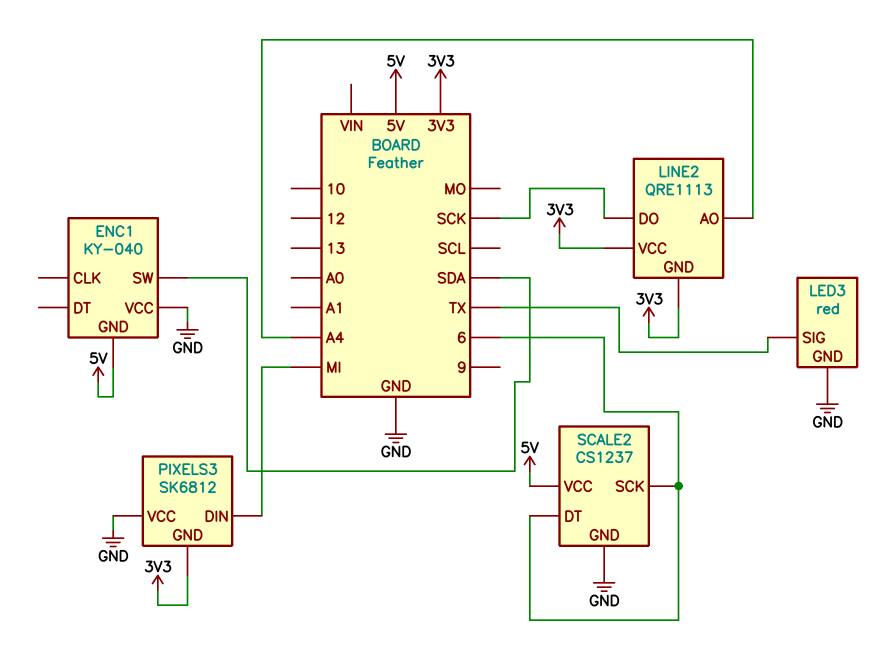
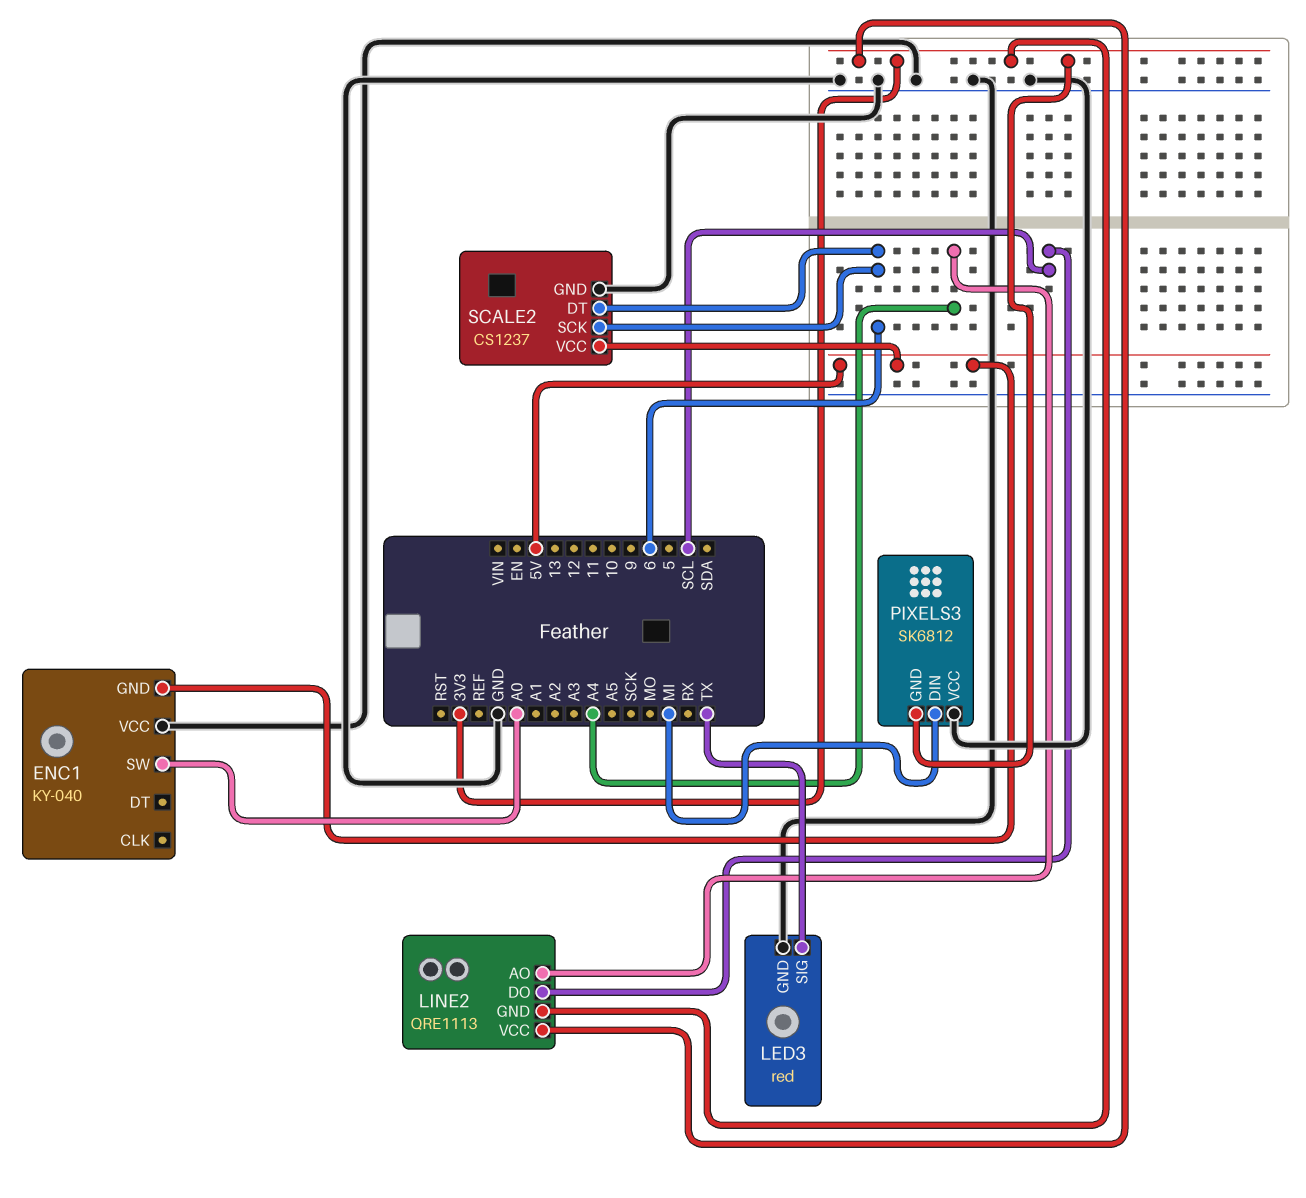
ENC1 pin SW: SDA -> A0
LINE2 pin DO: SCK -> SCL

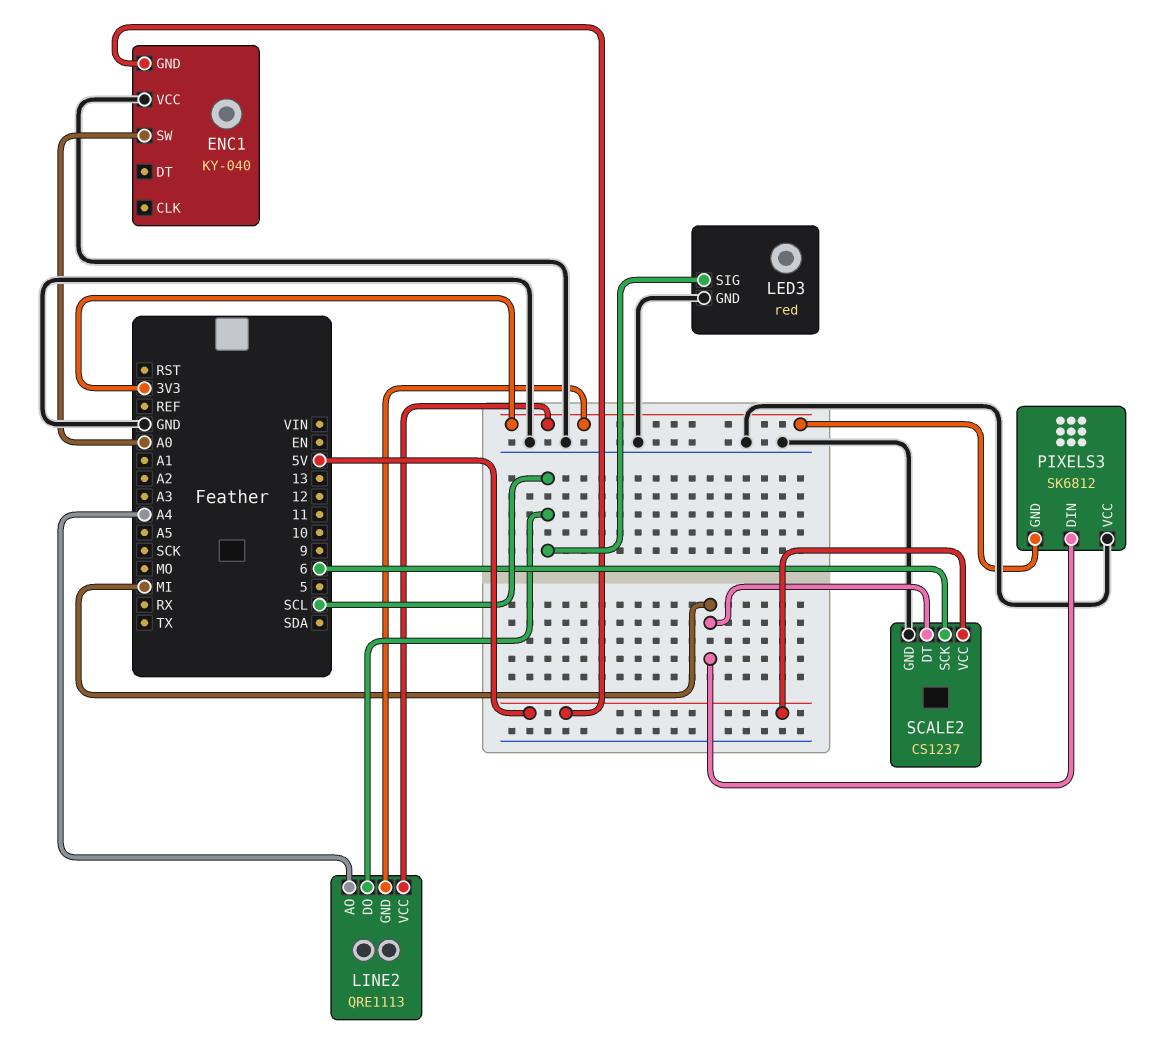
LED3 pin SIG: TX -> SCL
SCALE2 pin DT: 6 -> MI

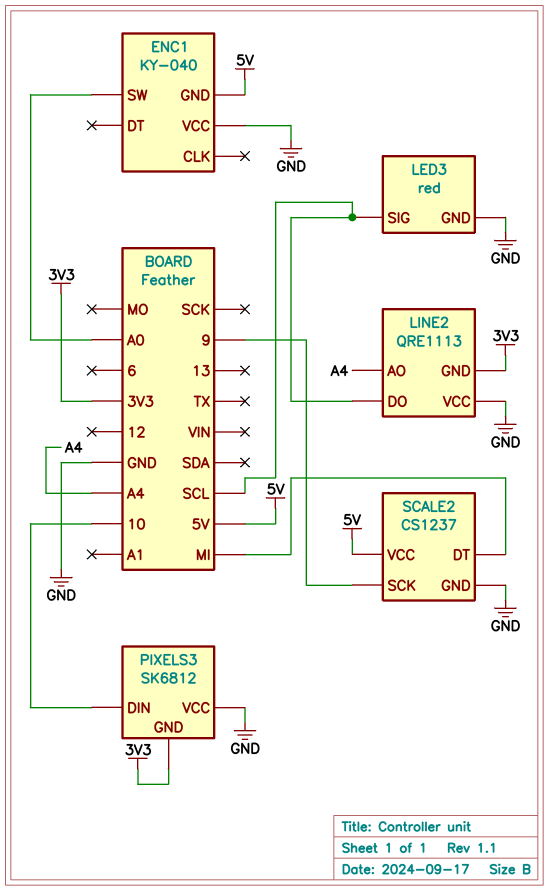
LINE2 pin VCC: 3V3 -> GND
PIXELS3 pin DIN: MI -> 10
SCALE2 pin SCK: 6 -> 9

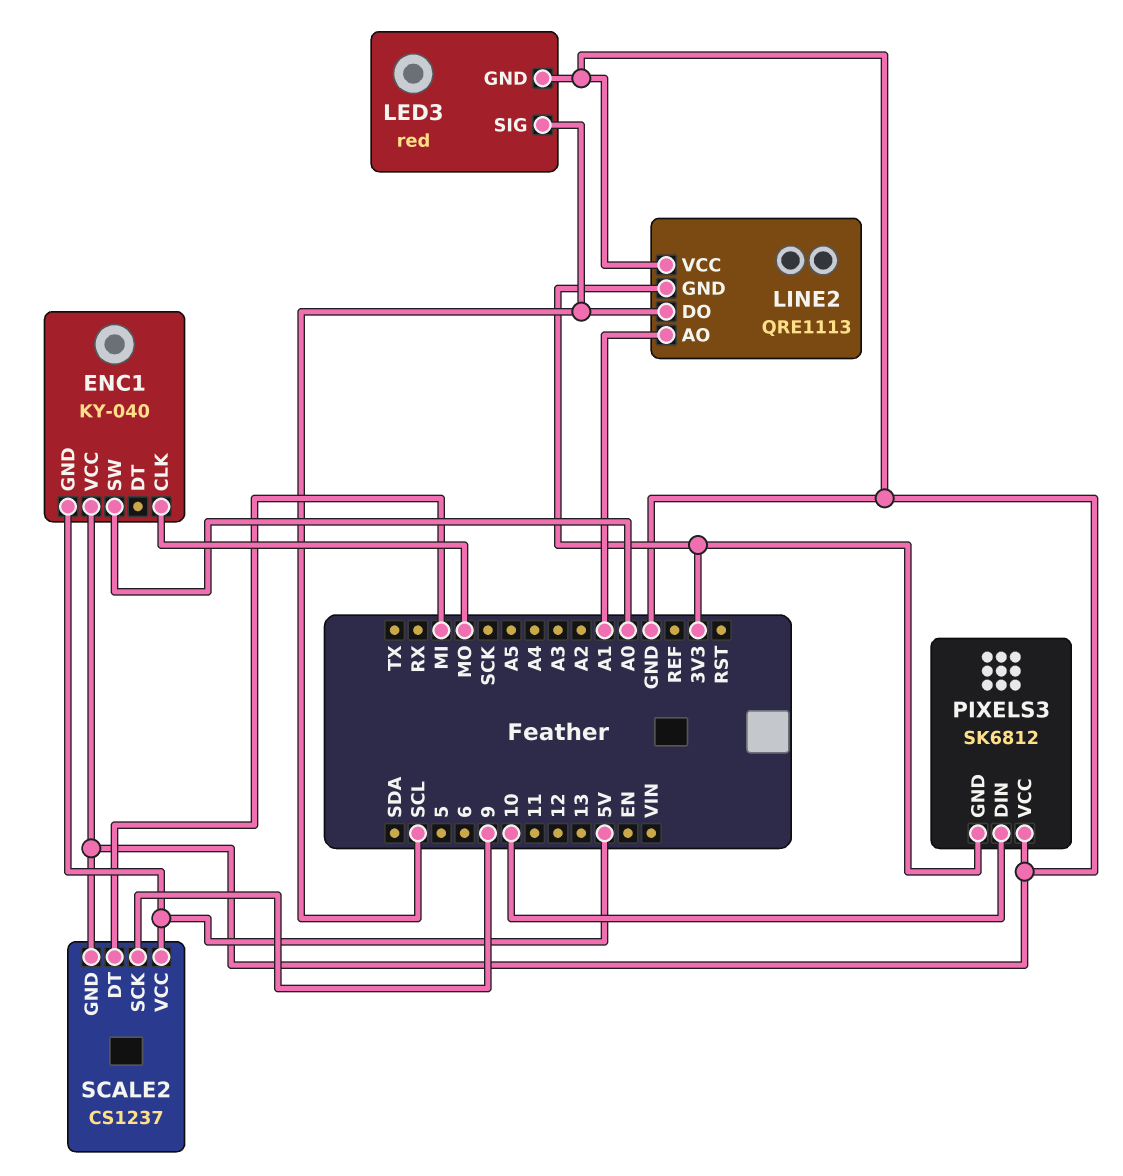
ENC1 pin CLK: none -> MO
LINE2 pin AO: A4 -> A1

